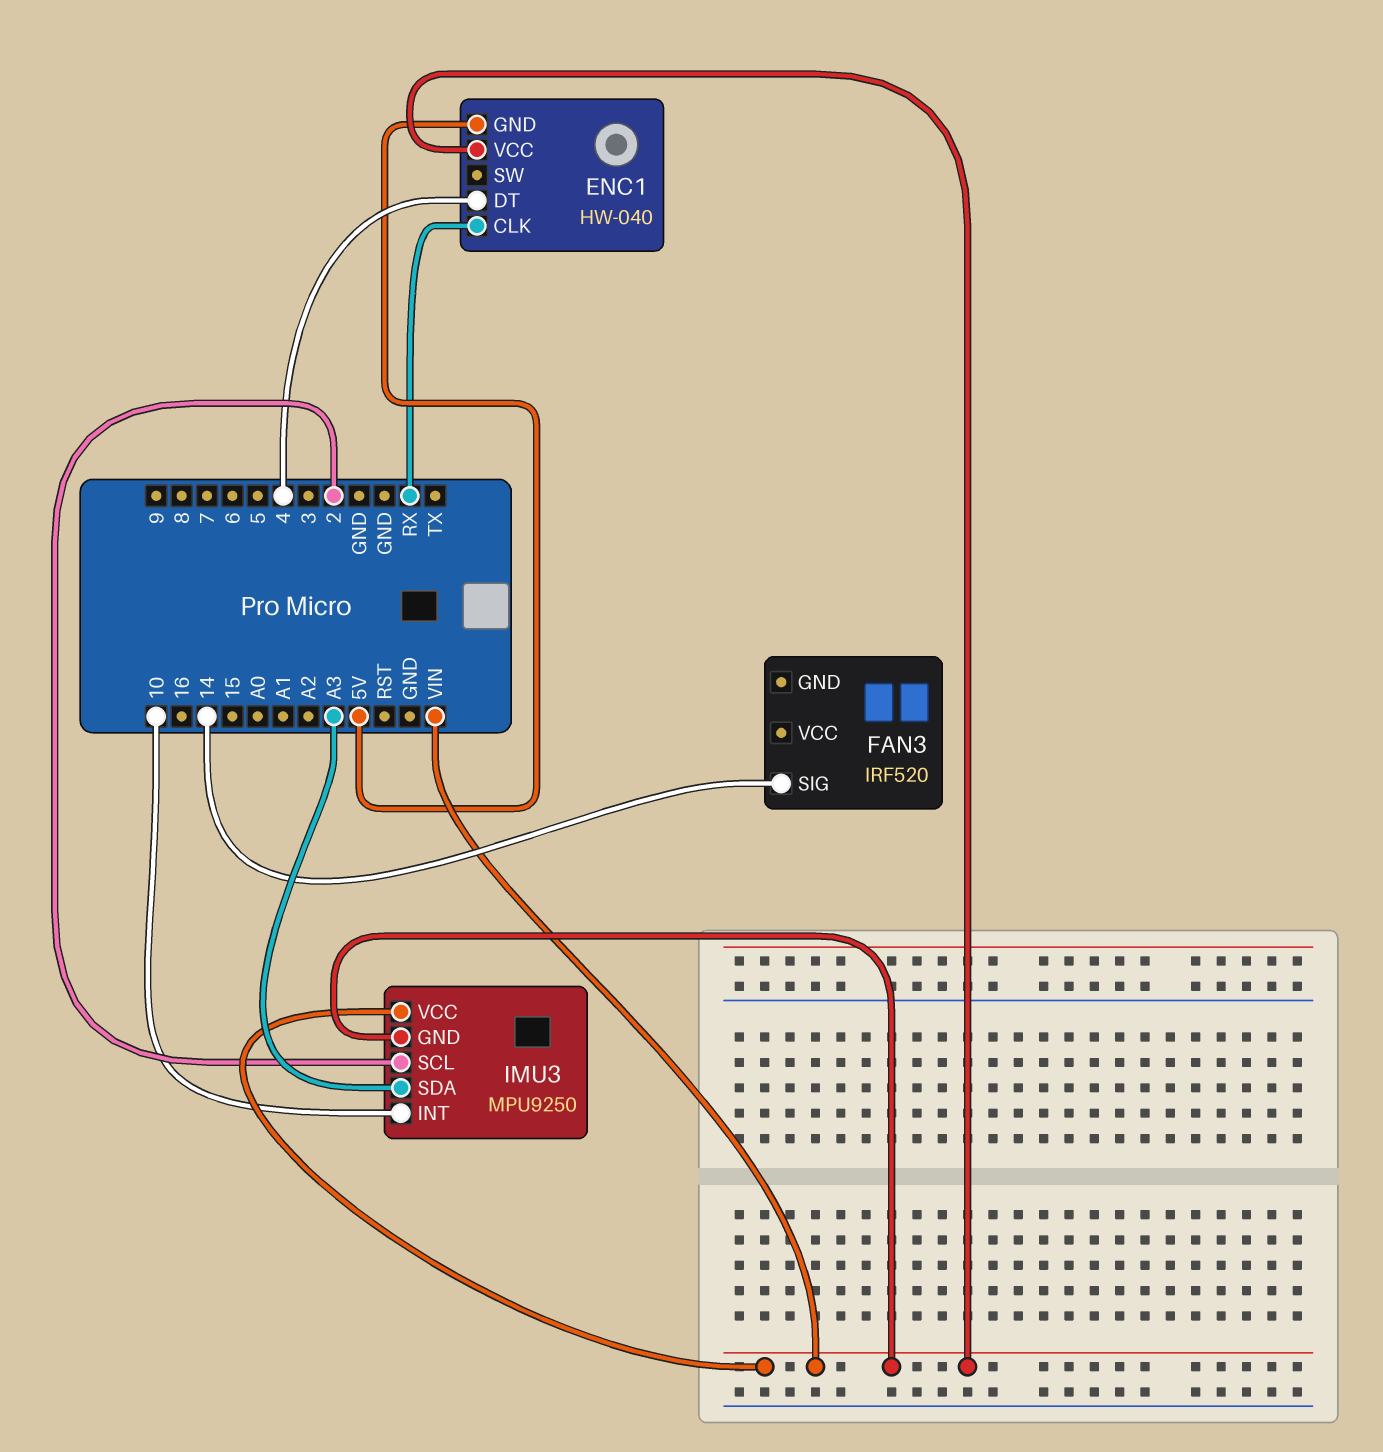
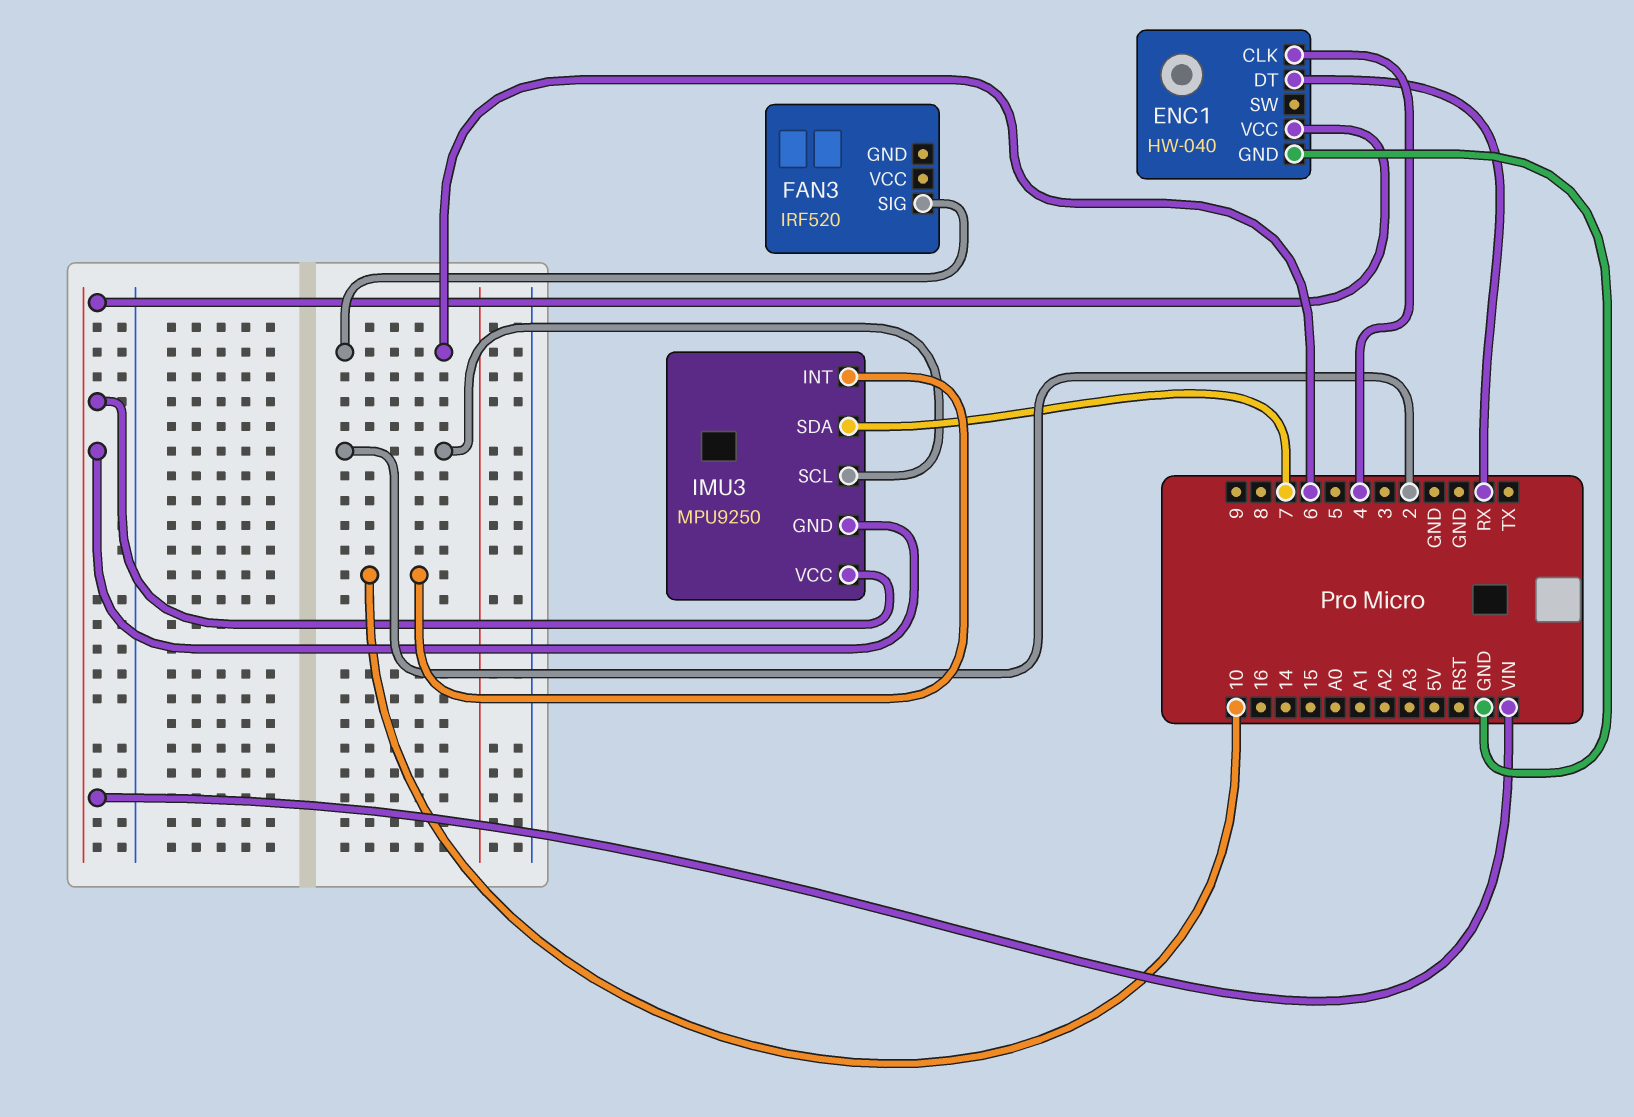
ENC1 pin CLK: RX -> 4
ENC1 pin DT: 4 -> RX
ENC1 pin GND: 5V -> GND
FAN3 pin SIG: 14 -> 6
IMU3 pin SDA: A3 -> 7

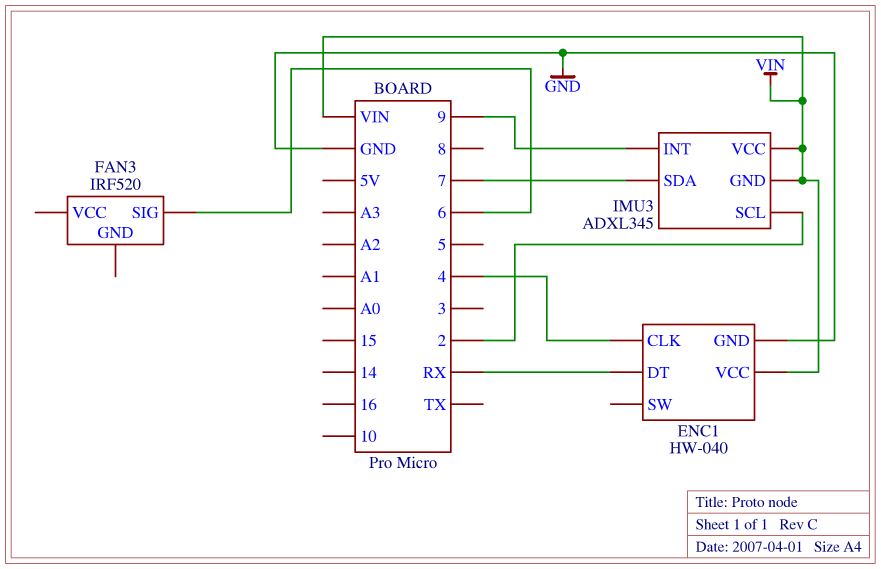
IMU3: MPU9250 -> ADXL345
IMU3 pin INT: 10 -> 9

